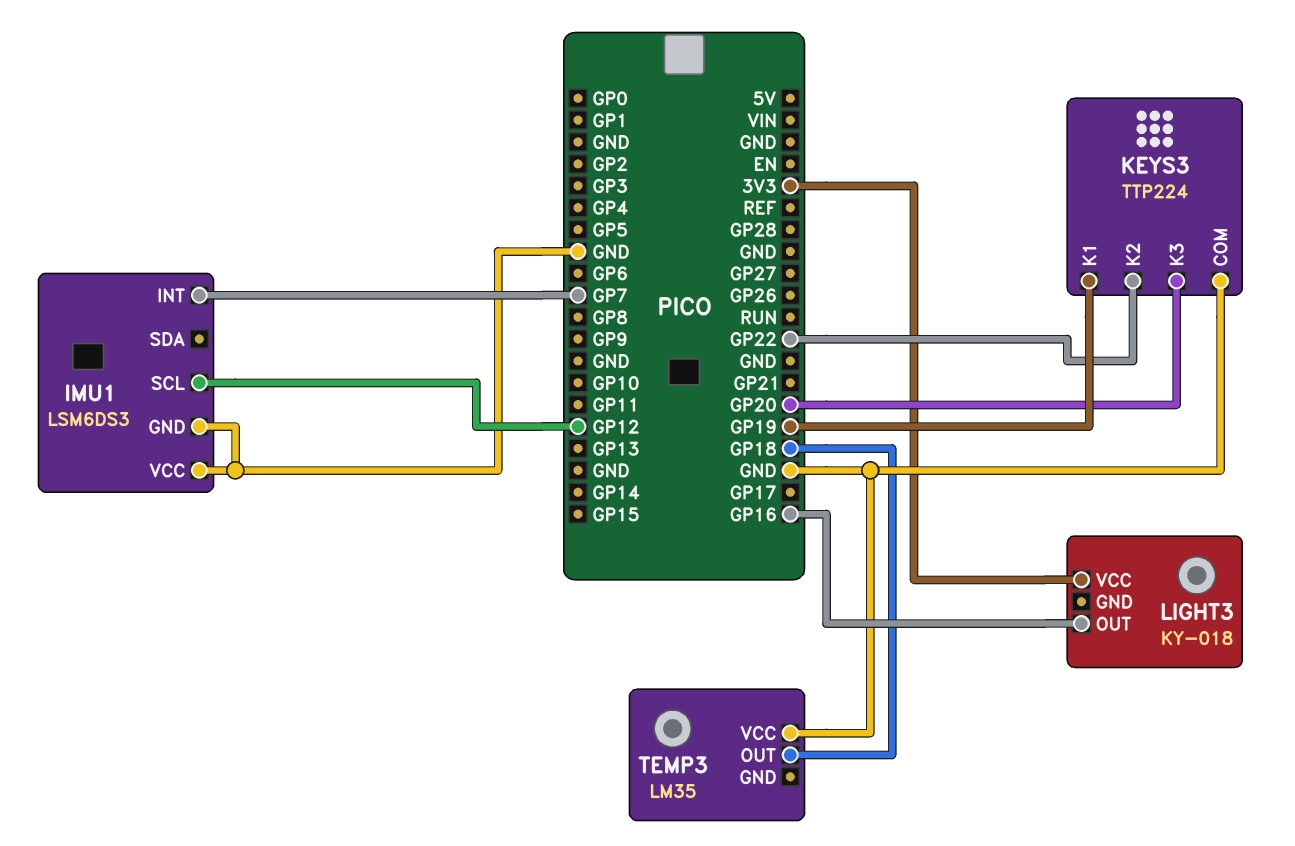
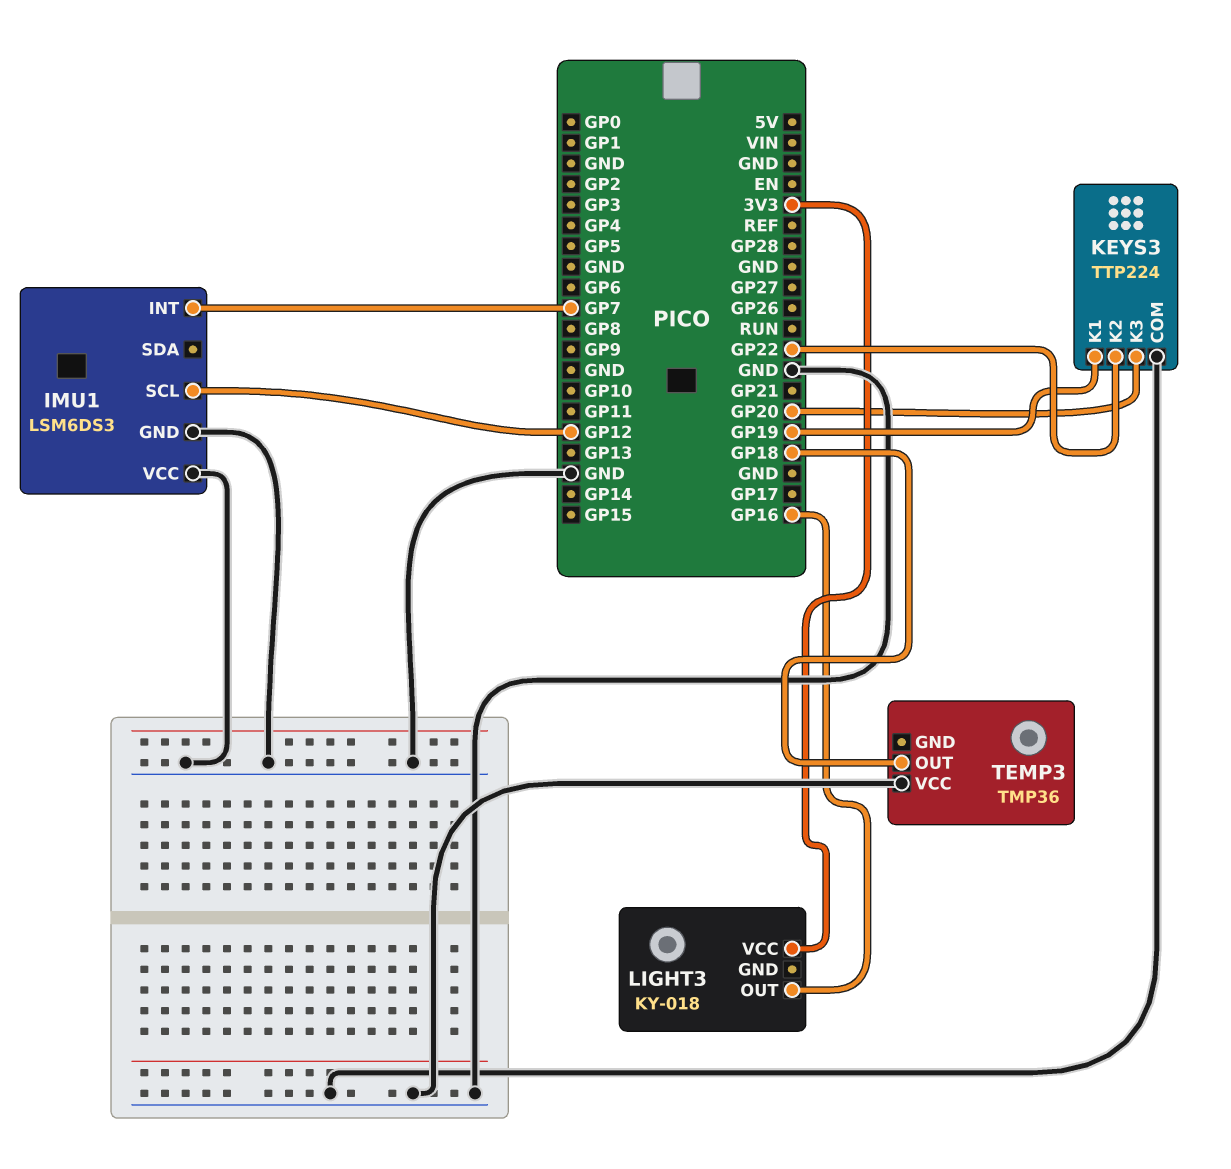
TEMP3: LM35 -> TMP36

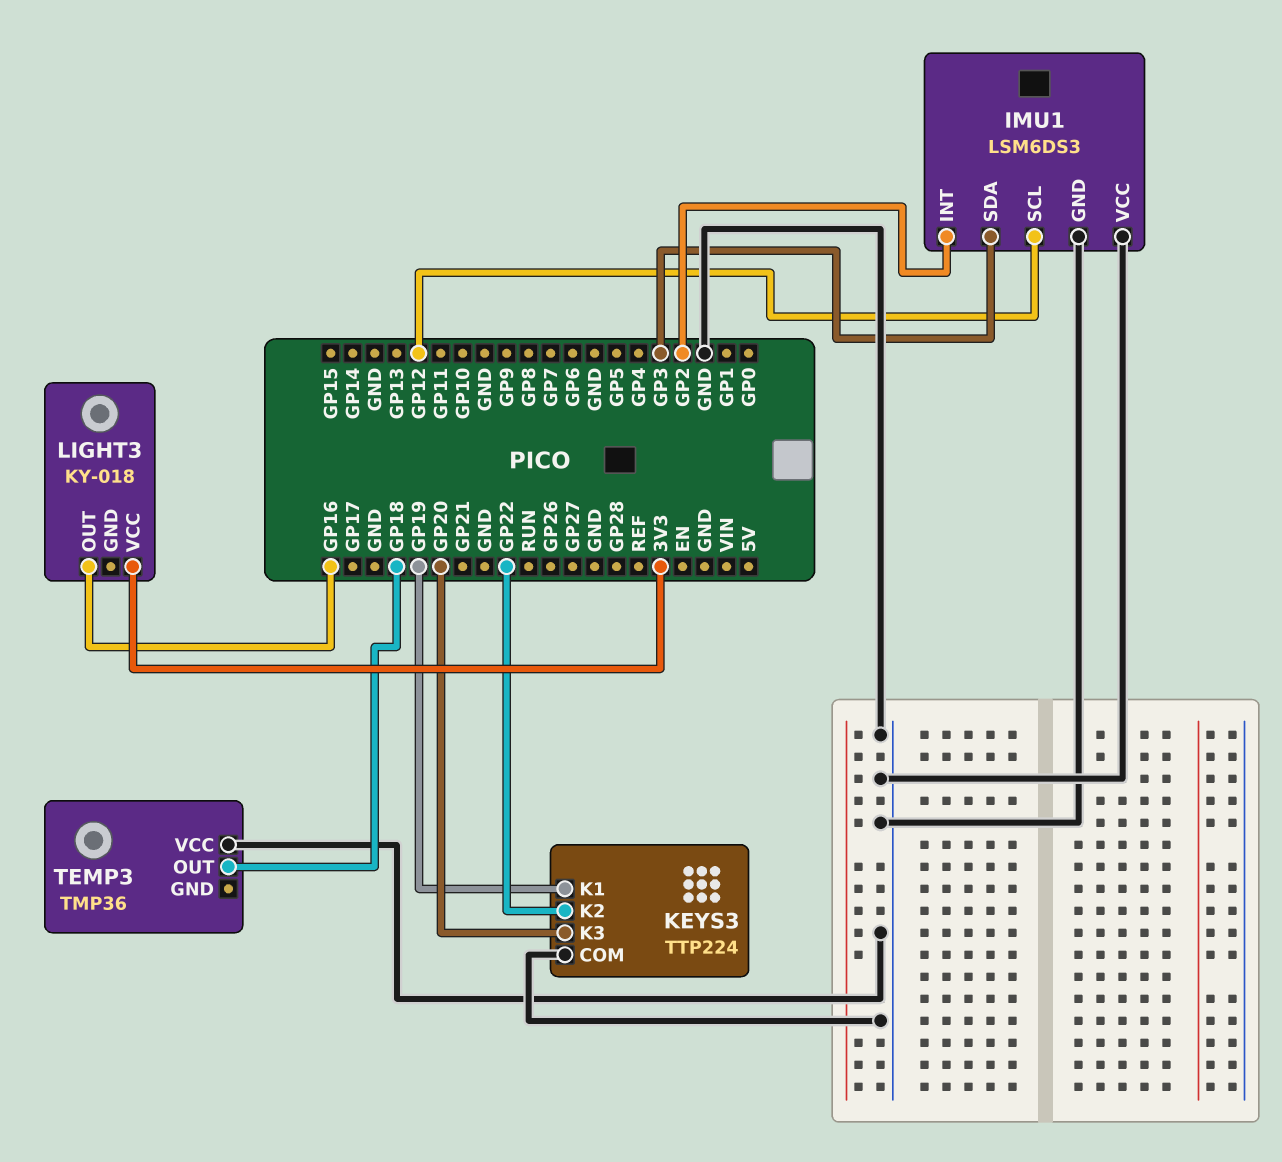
IMU1 pin INT: GP7 -> GP2
IMU1 pin SDA: none -> GP3

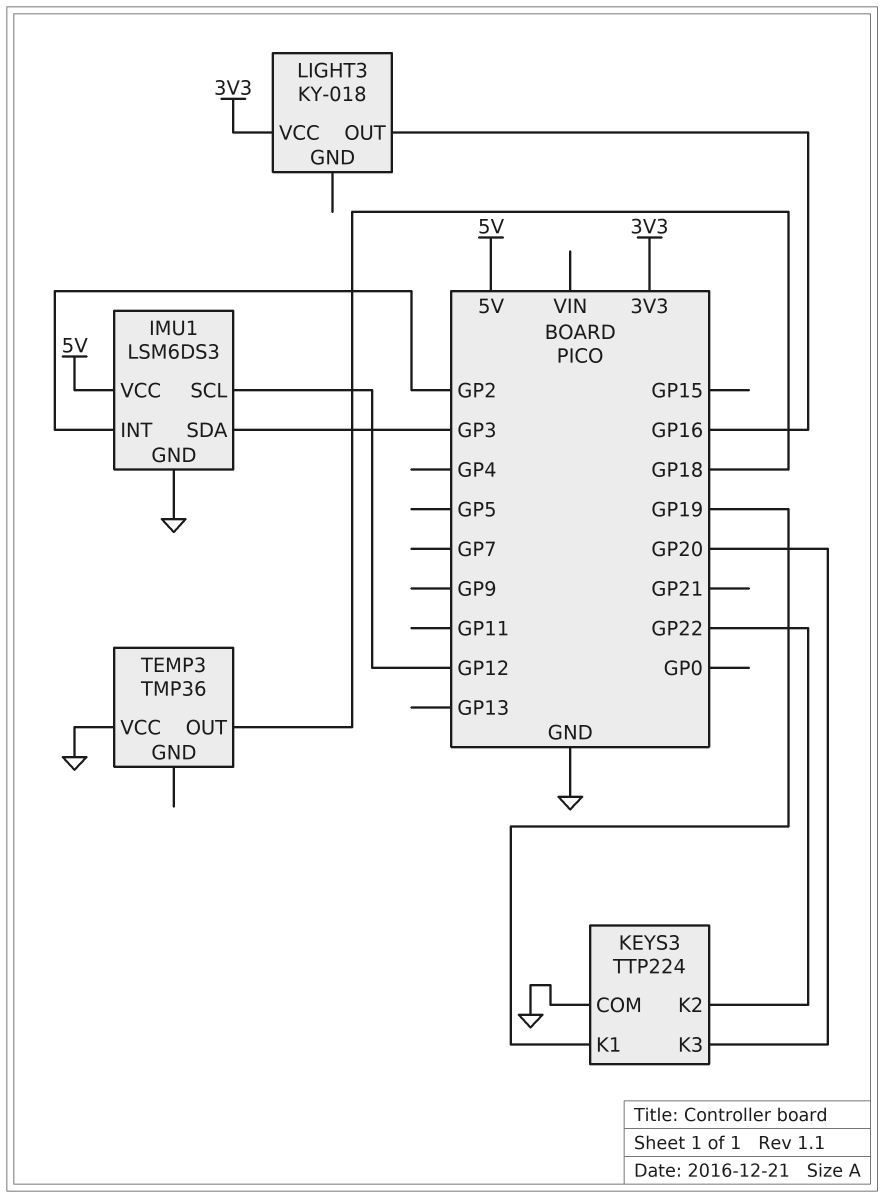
IMU1 pin VCC: GND -> 5V

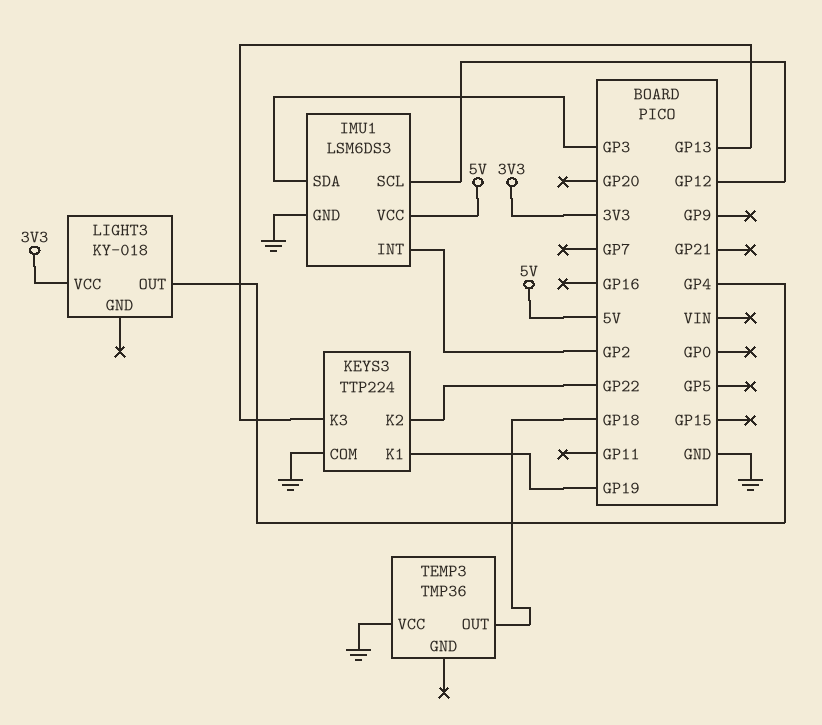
KEYS3 pin K3: GP20 -> GP13
LIGHT3 pin OUT: GP16 -> GP4

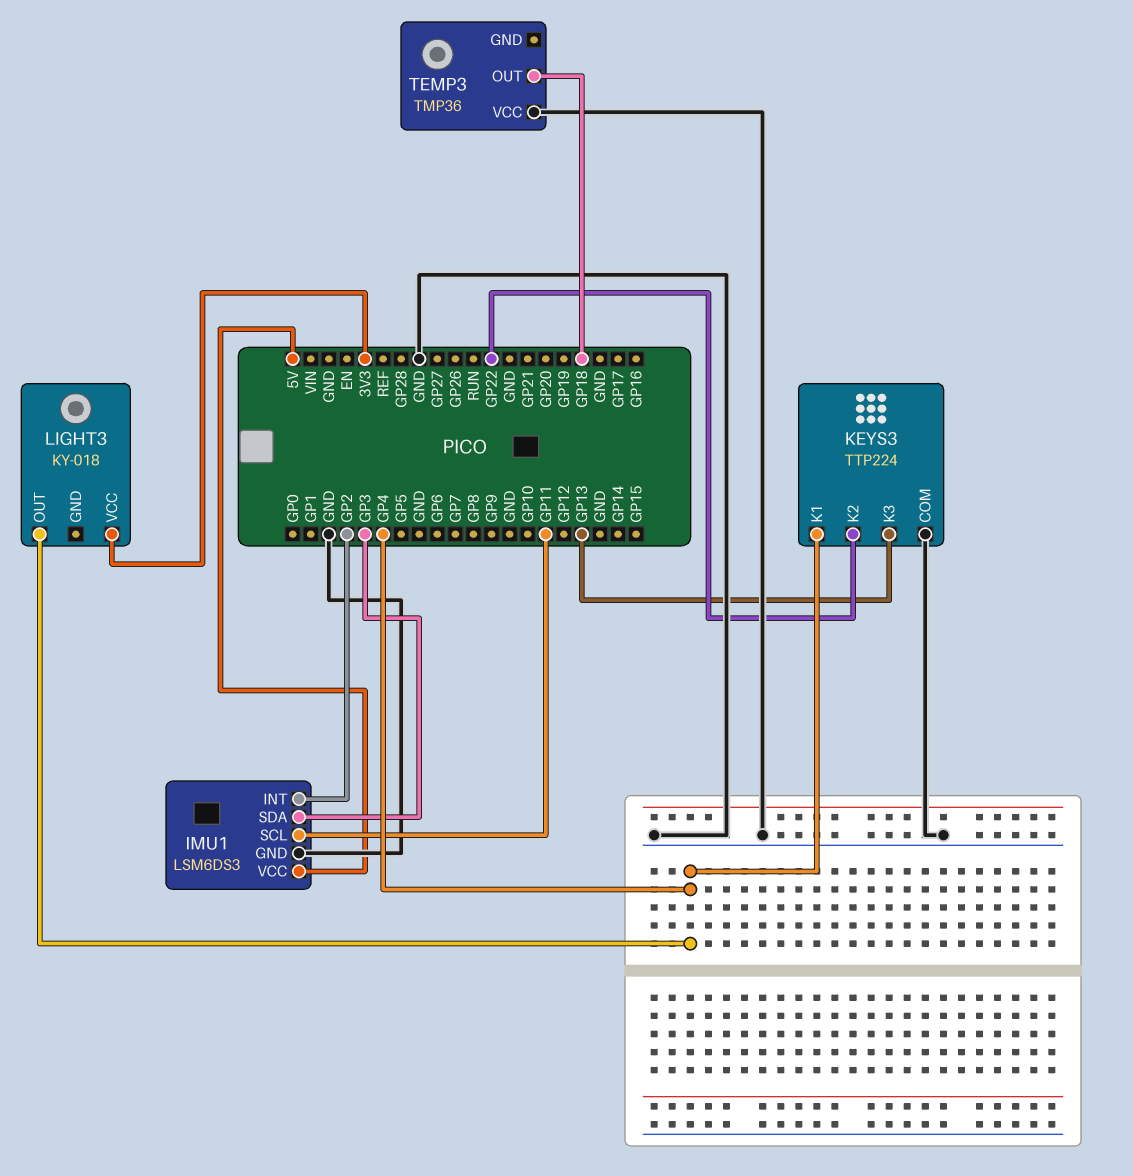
IMU1 pin SCL: GP12 -> GP11
KEYS3 pin K1: GP19 -> GP4

